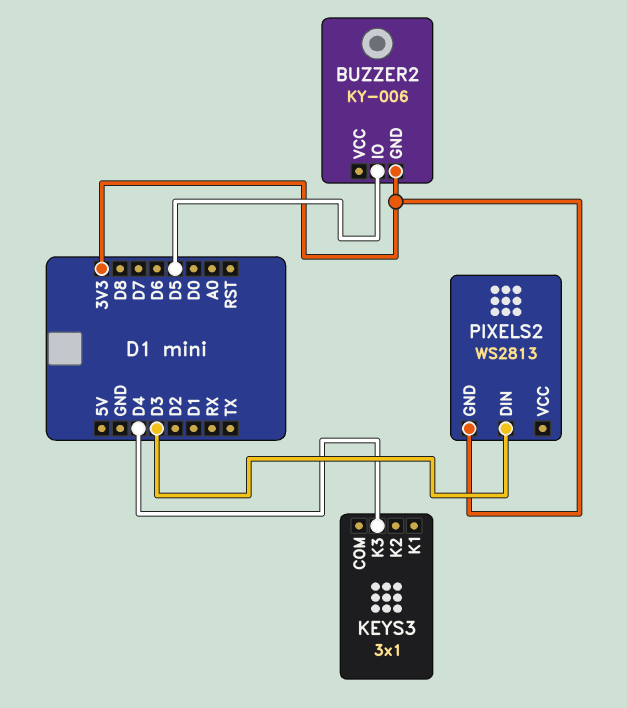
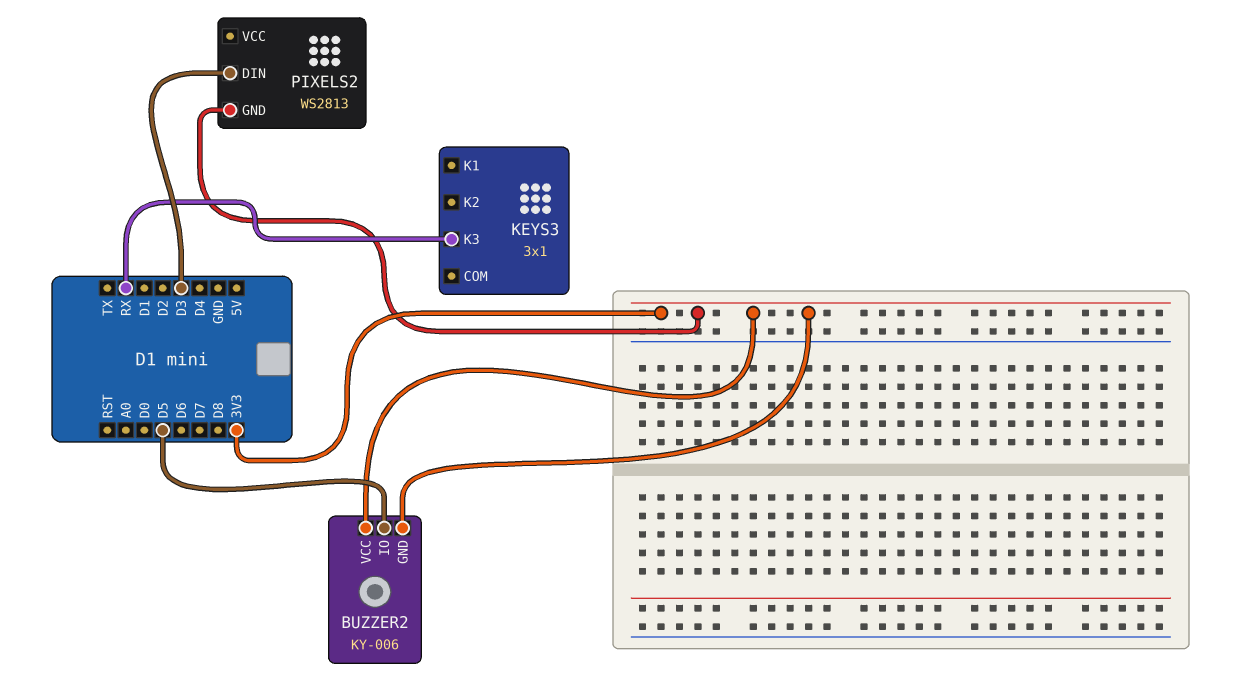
BUZZER2 pin VCC: none -> 3V3
KEYS3 pin K3: D4 -> RX

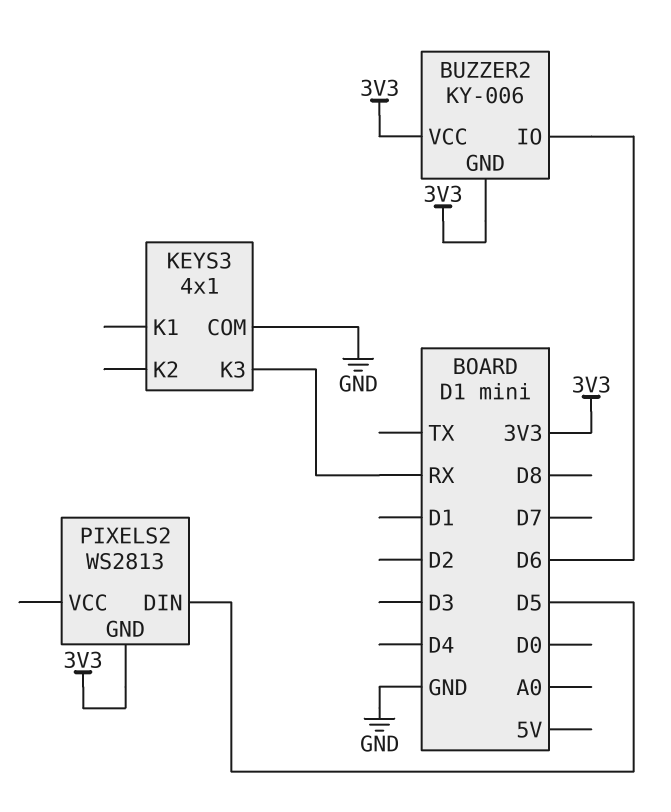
BUZZER2 pin IO: D5 -> D6
KEYS3: 3x1 -> 4x1
KEYS3 pin COM: none -> GND
PIXELS2 pin DIN: D3 -> D5

